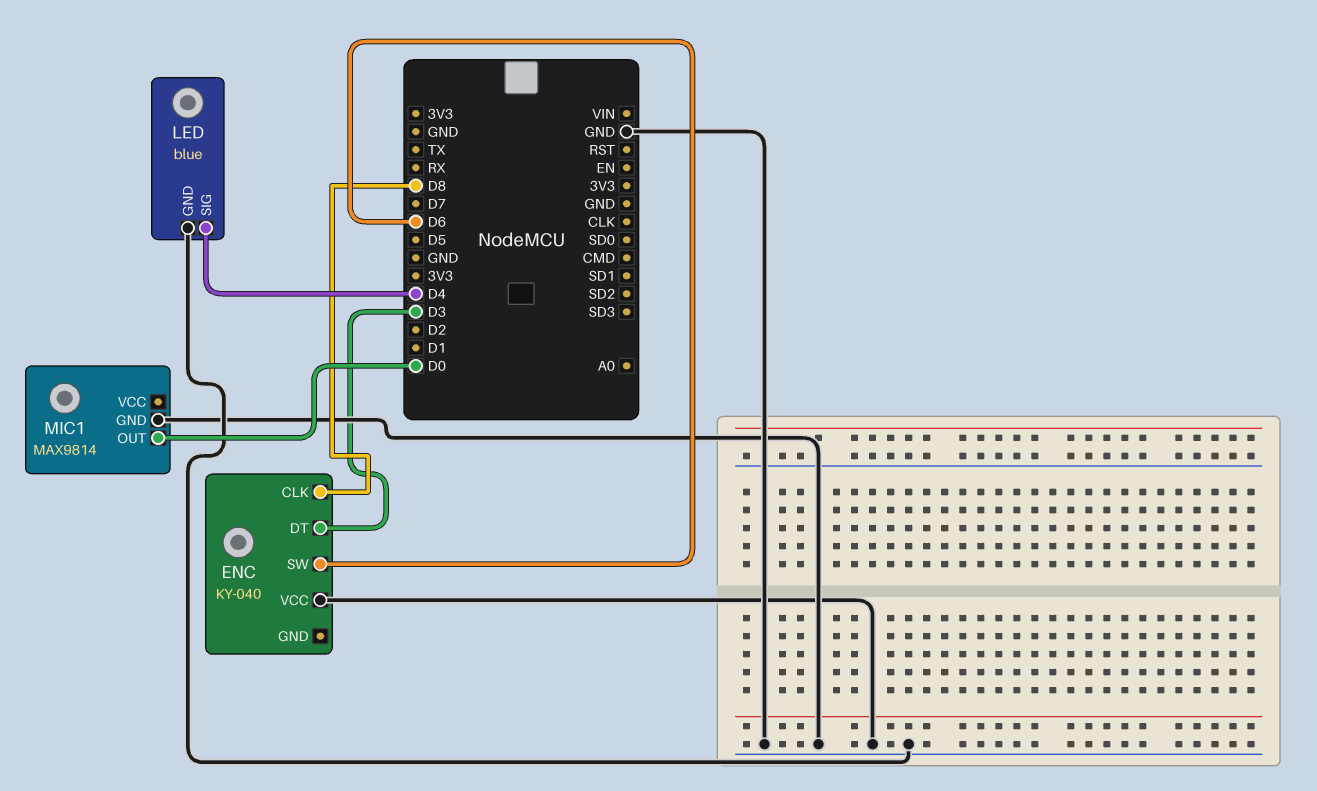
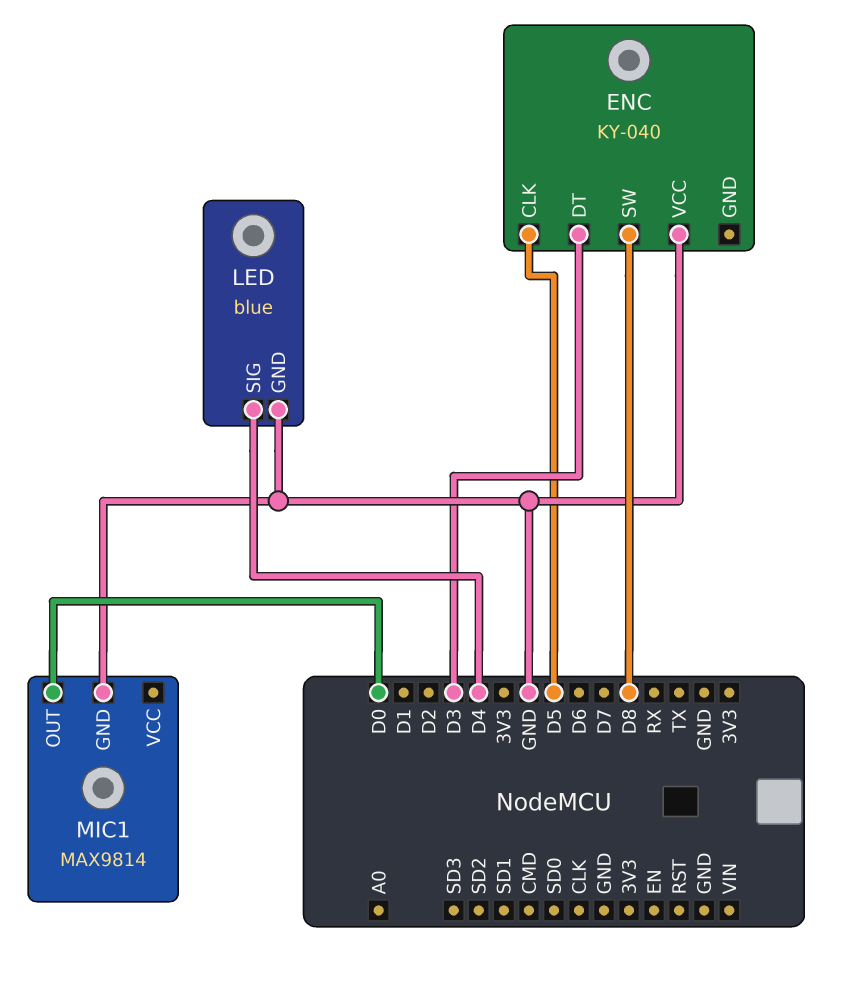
ENC pin CLK: D8 -> D5
ENC pin SW: D6 -> D8

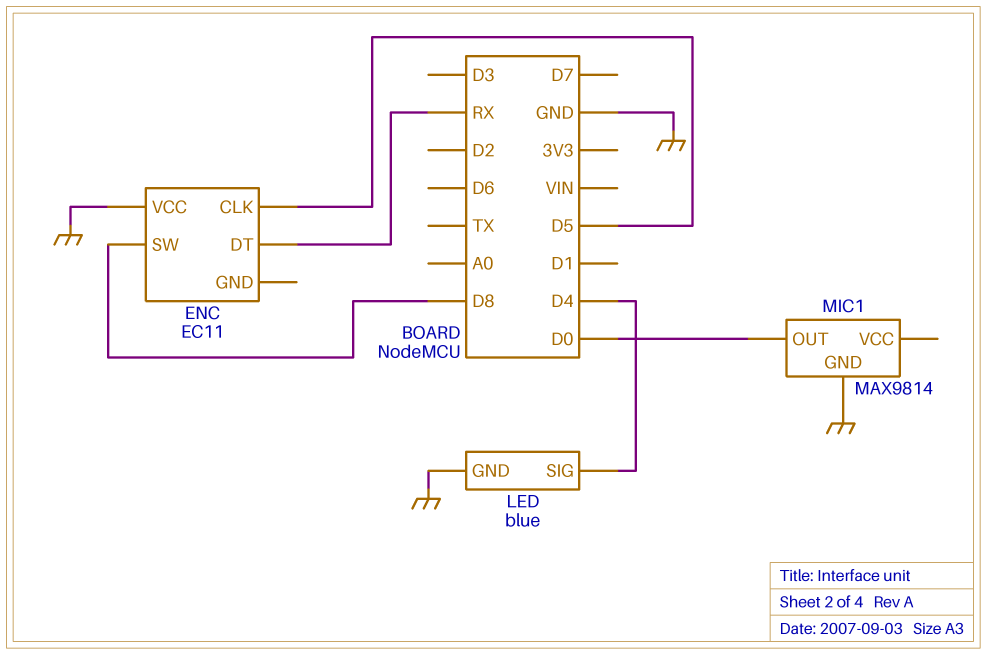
ENC: KY-040 -> EC11
ENC pin DT: D3 -> RX

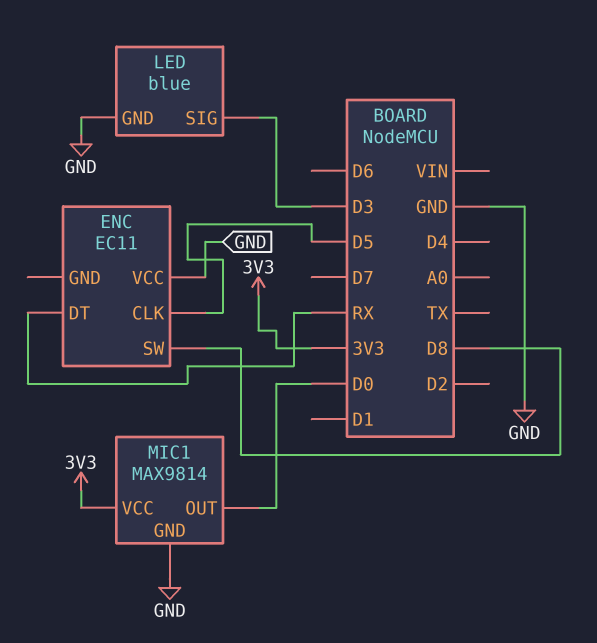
LED pin SIG: D4 -> D3
MIC1 pin VCC: none -> 3V3

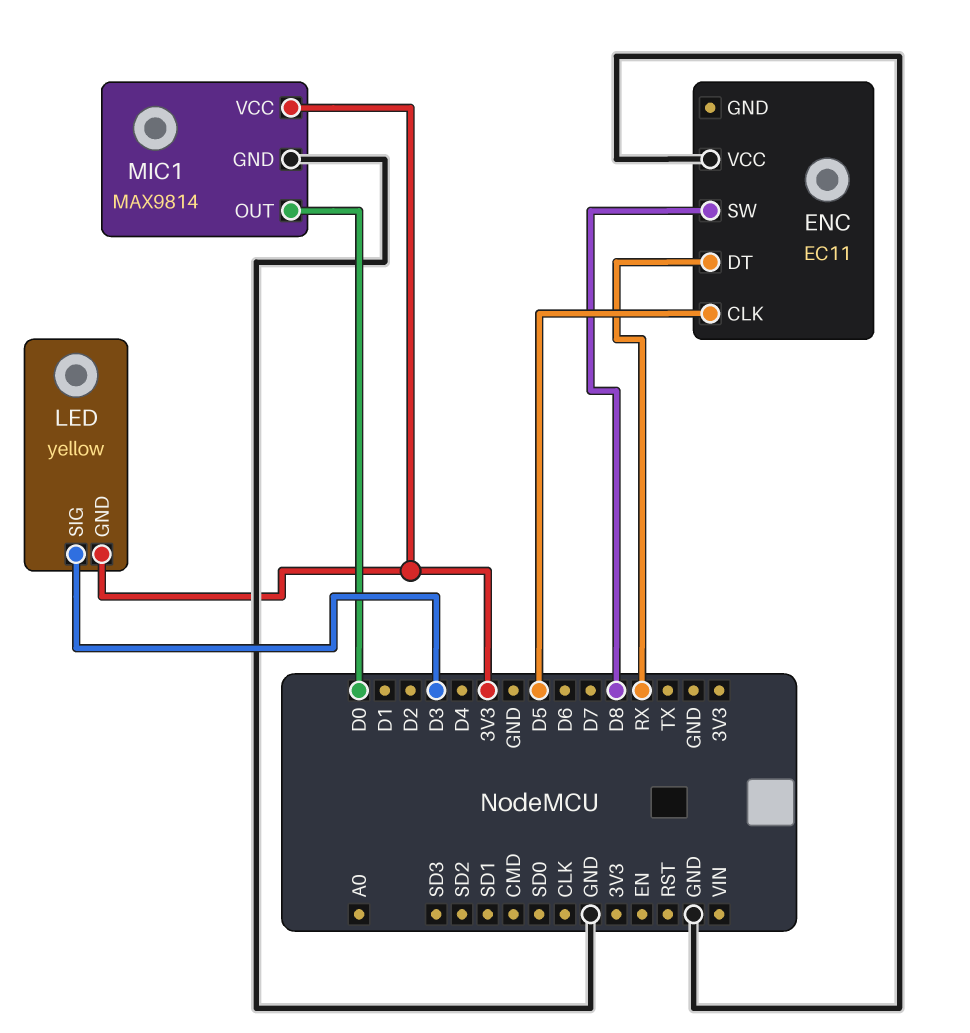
LED: blue -> yellow
LED pin GND: GND -> 3V3

